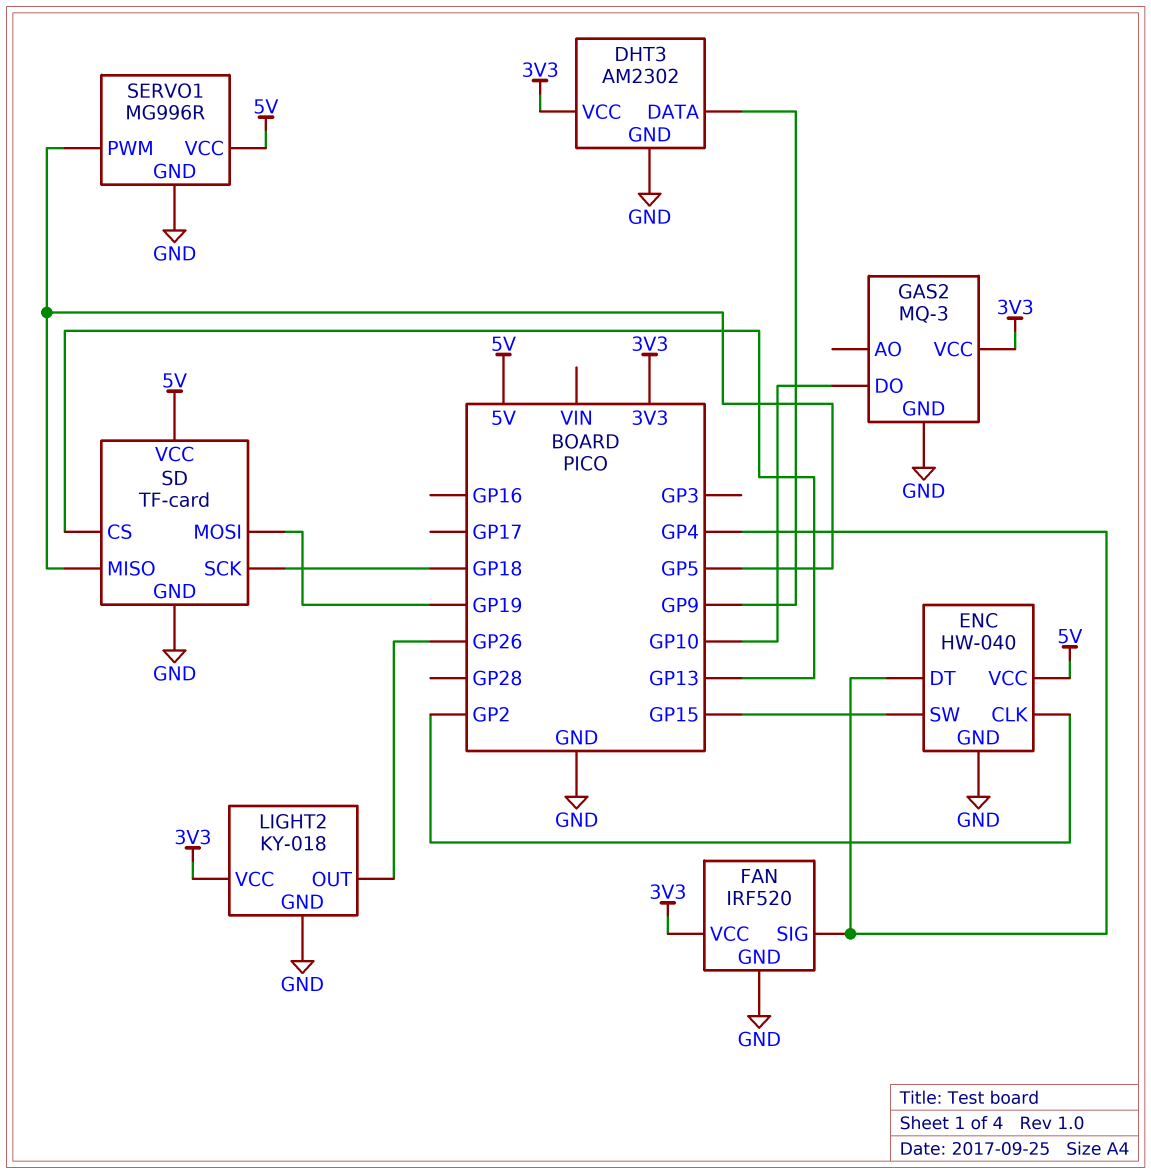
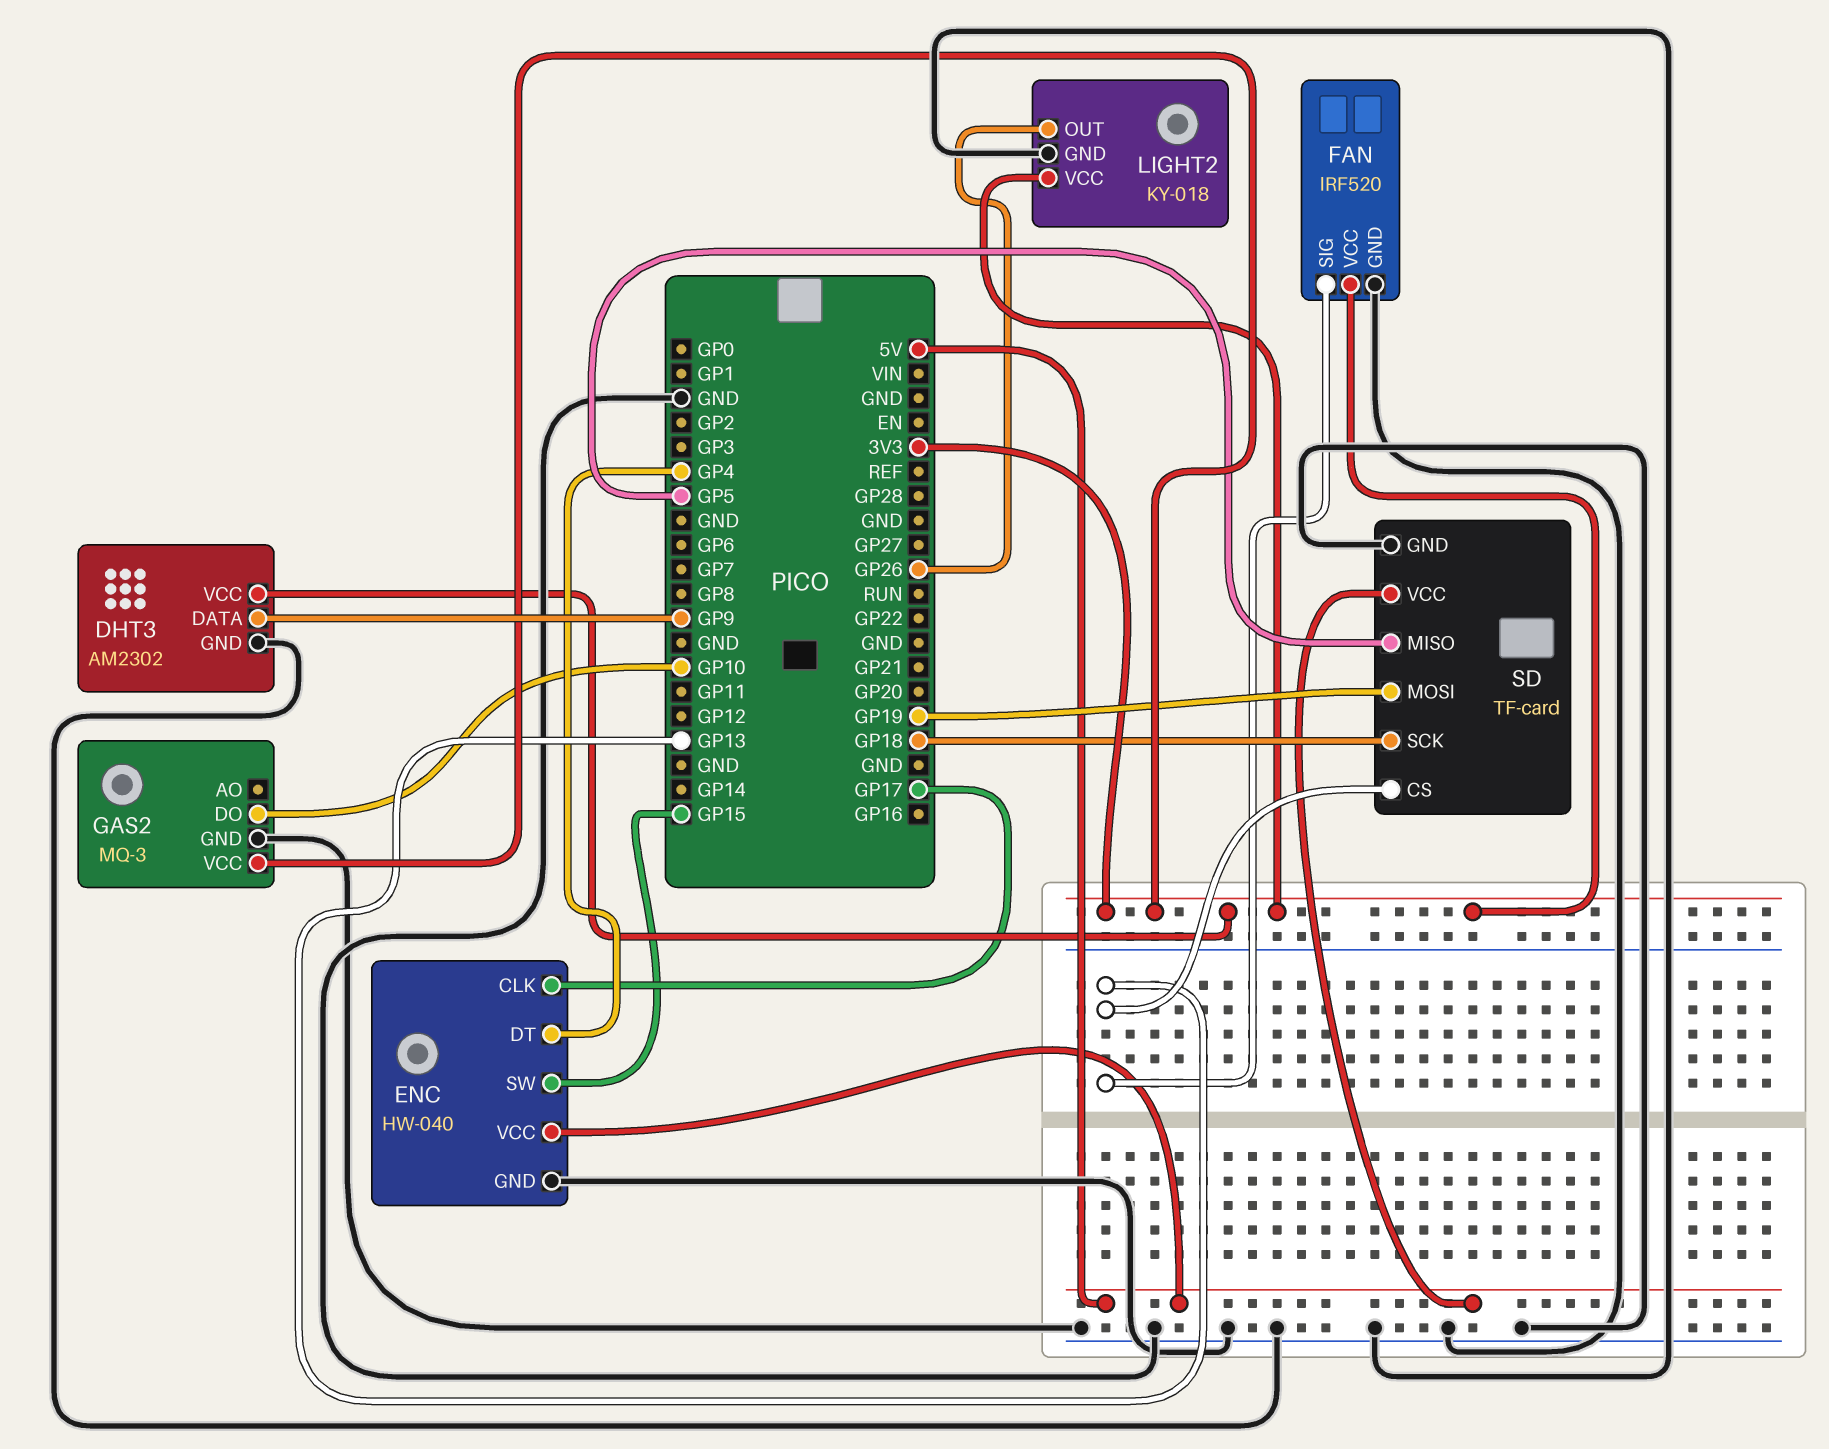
ENC pin CLK: GP2 -> GP17
FAN pin SIG: GP4 -> GP13
SERVO1: MG996R -> none
SERVO1 pin GND: GND -> none
SERVO1 pin PWM: GP5 -> none
SERVO1 pin VCC: 5V -> none

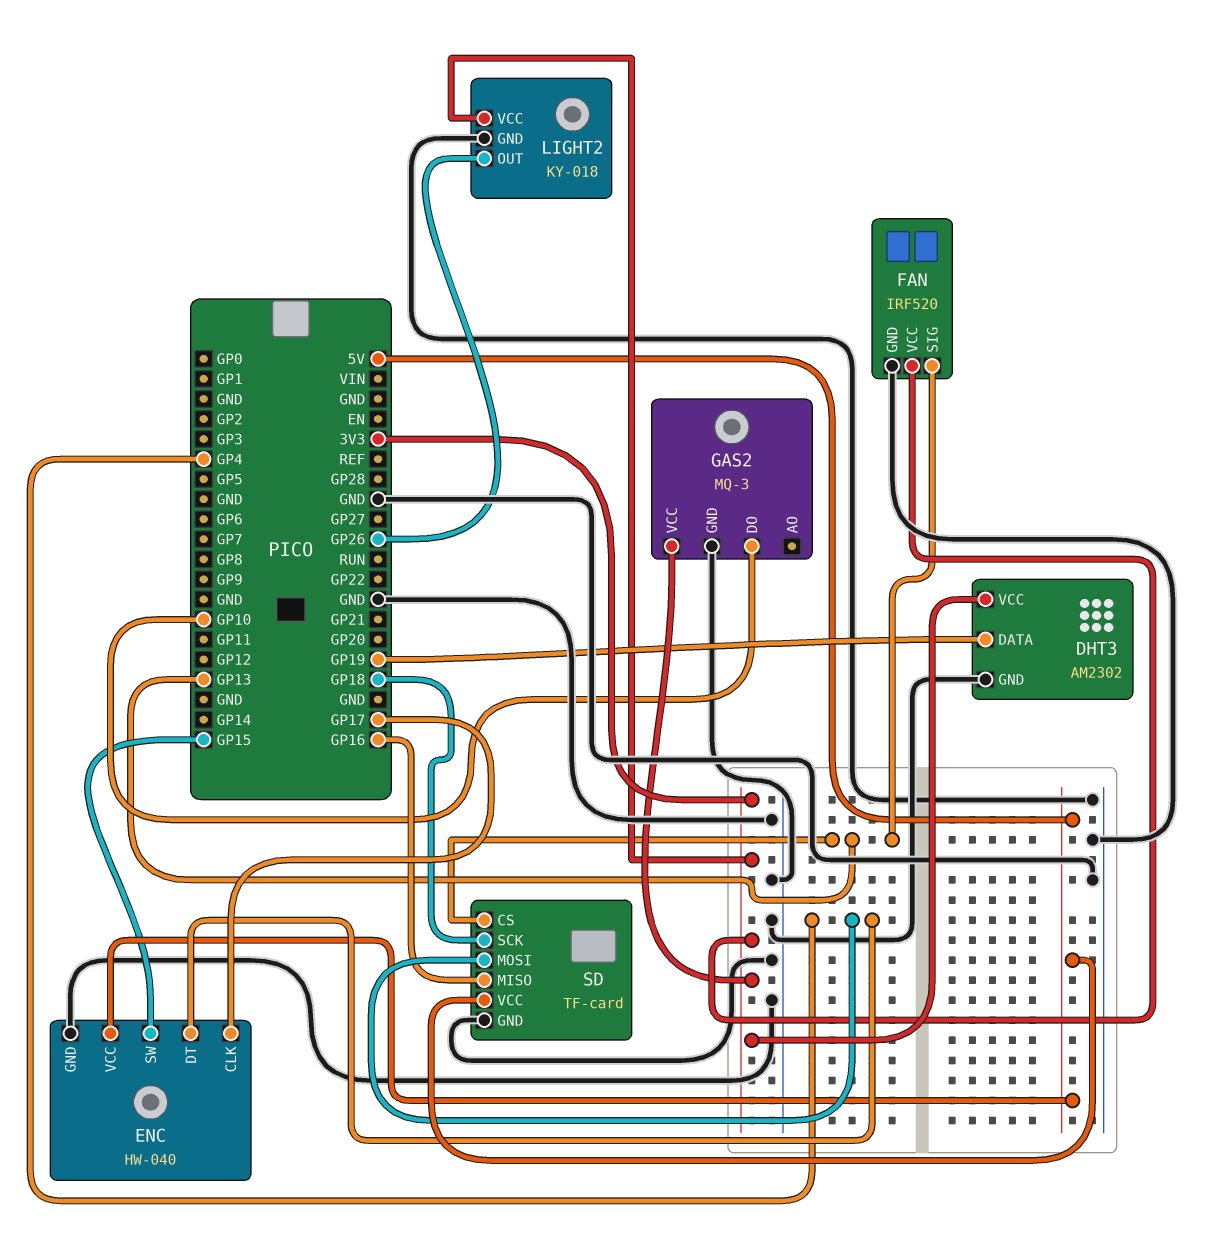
DHT3 pin DATA: GP9 -> GP19
SD pin MISO: GP5 -> GP16
SD pin MOSI: GP19 -> GP4

